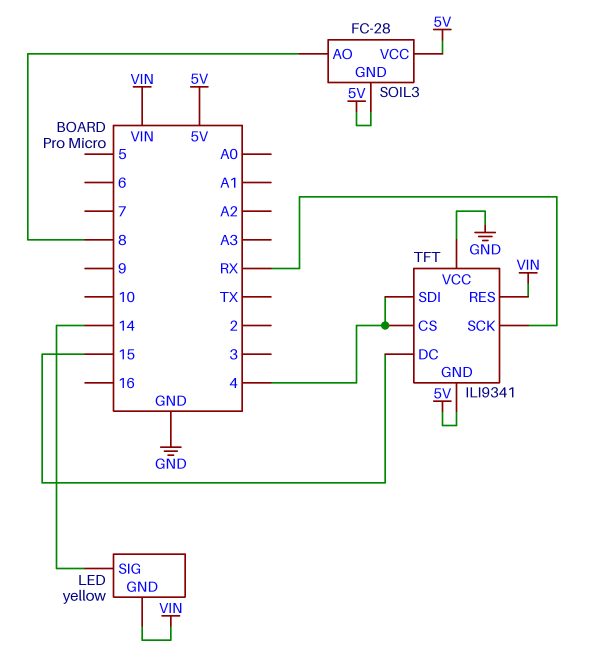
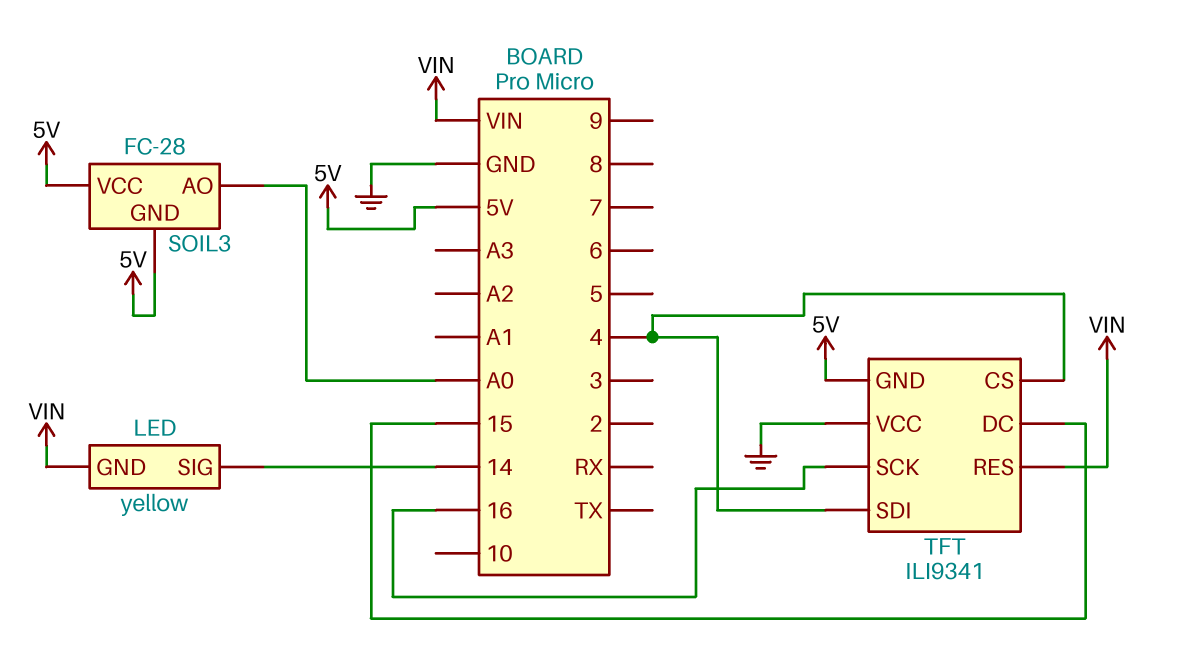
SOIL3 pin AO: 8 -> A0
TFT pin SCK: RX -> 16

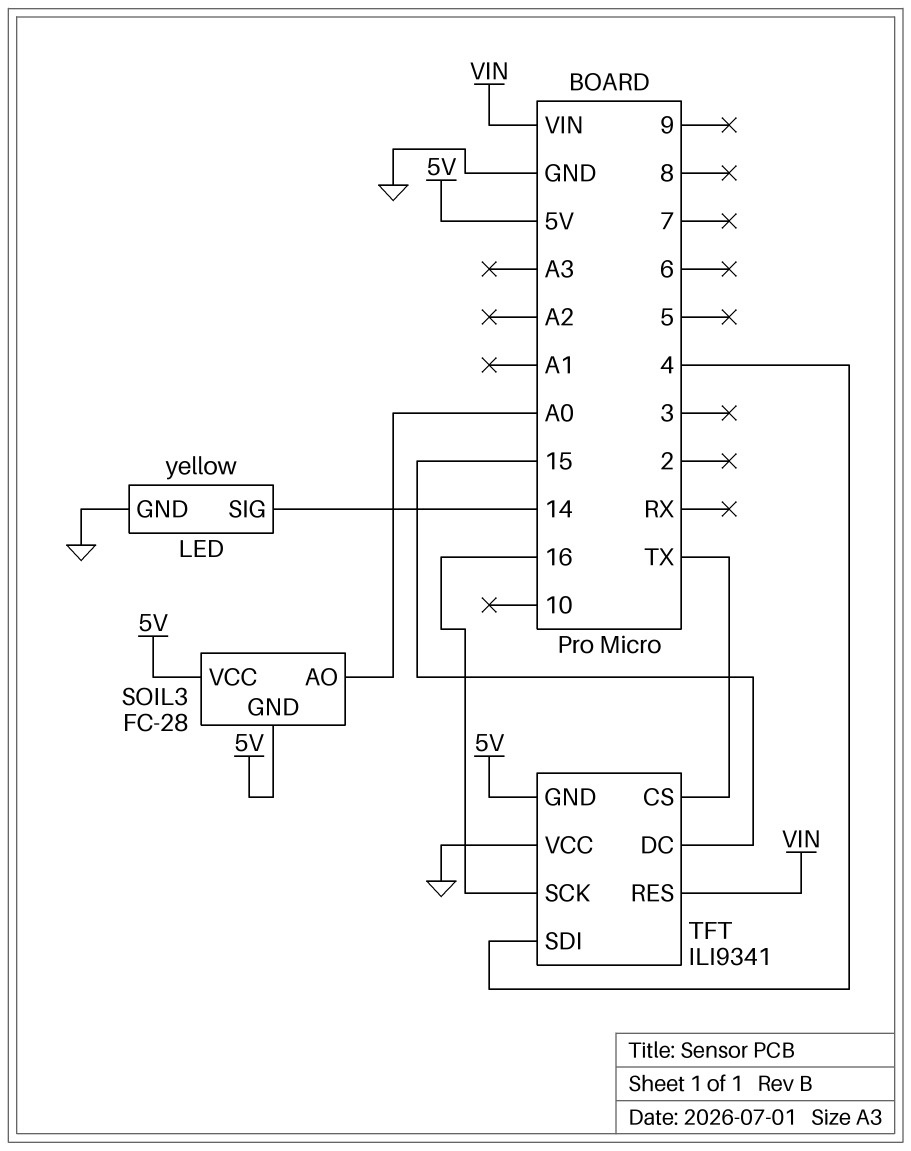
LED pin GND: VIN -> GND
TFT pin CS: 4 -> TX

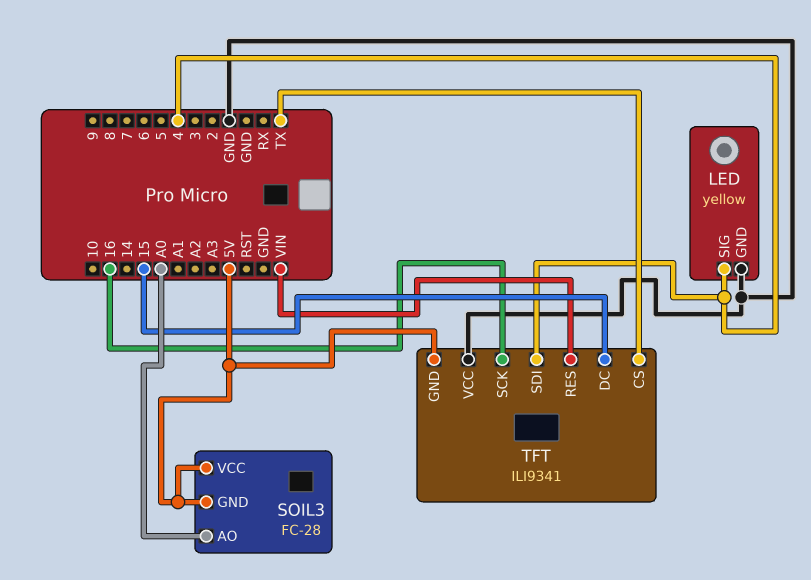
LED pin SIG: 14 -> 4

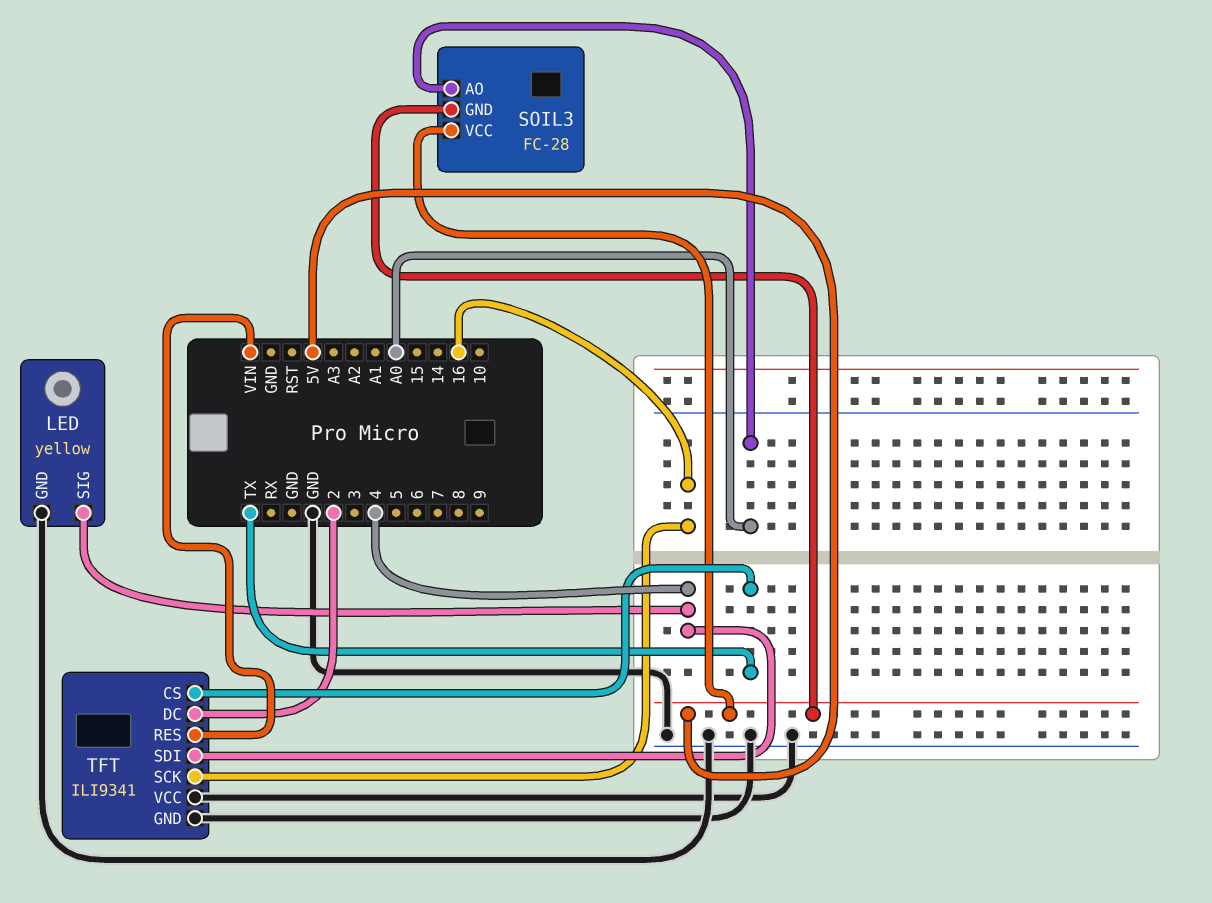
TFT pin DC: 15 -> 2
TFT pin GND: 5V -> GND

